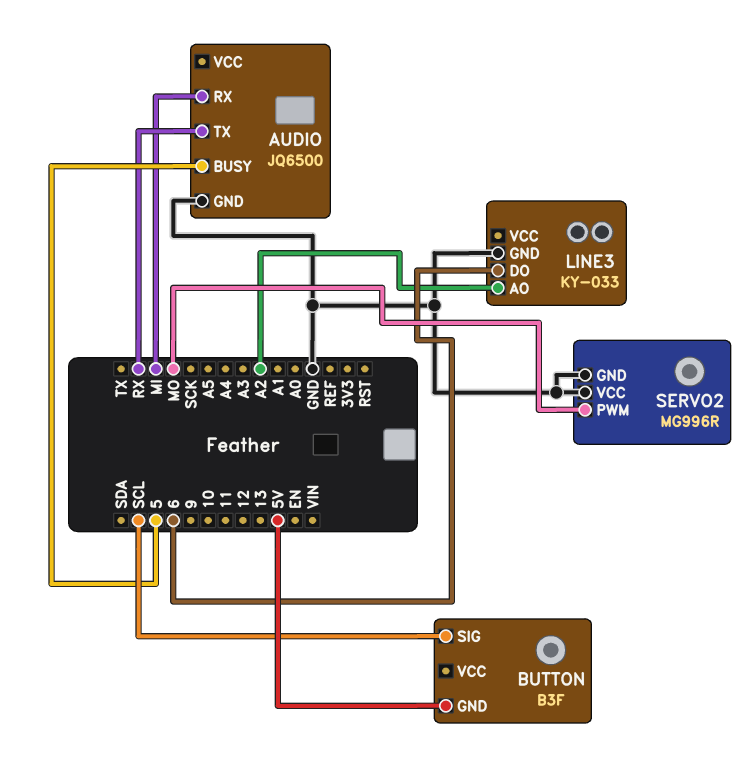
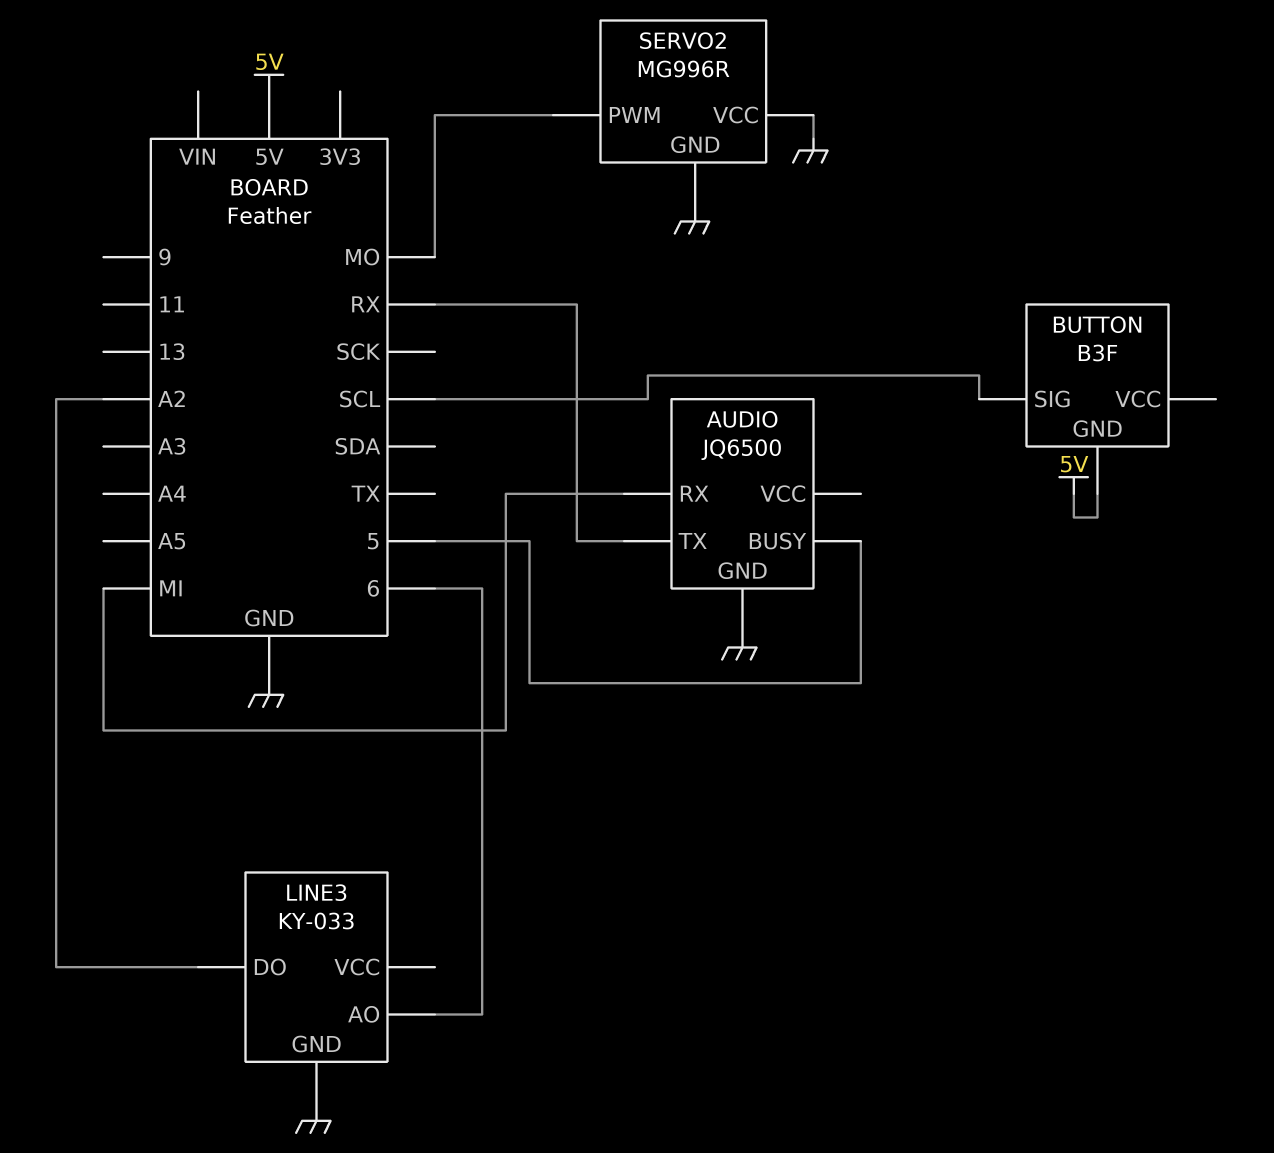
LINE3 pin AO: A2 -> 6
LINE3 pin DO: 6 -> A2

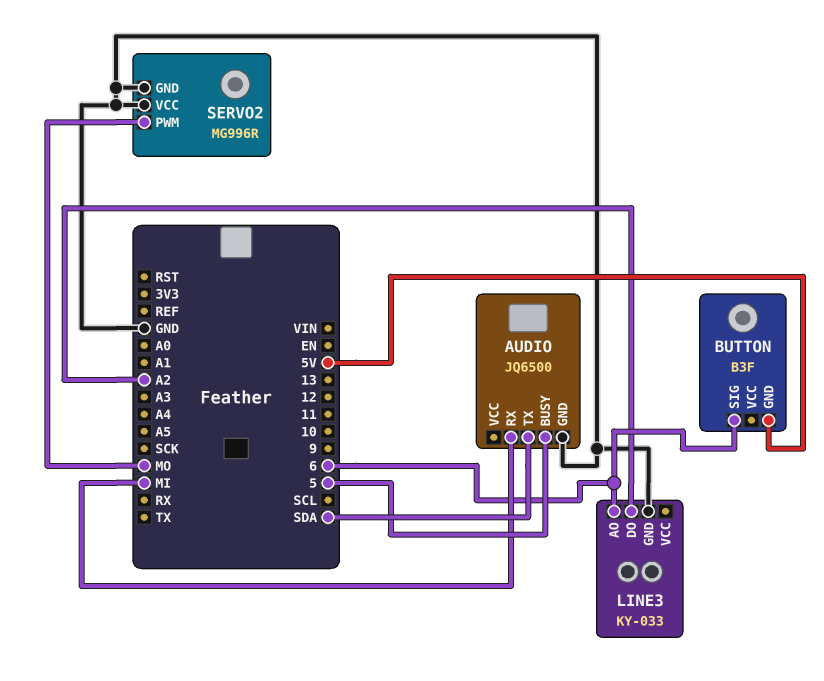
AUDIO pin TX: RX -> SDA
BUTTON pin SIG: SCL -> 6

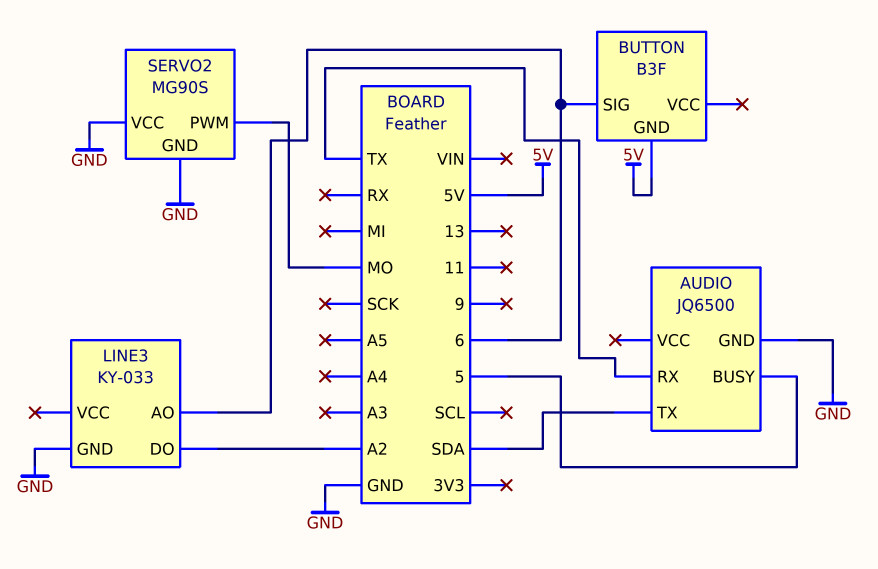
AUDIO pin RX: MI -> TX
SERVO2: MG996R -> MG90S

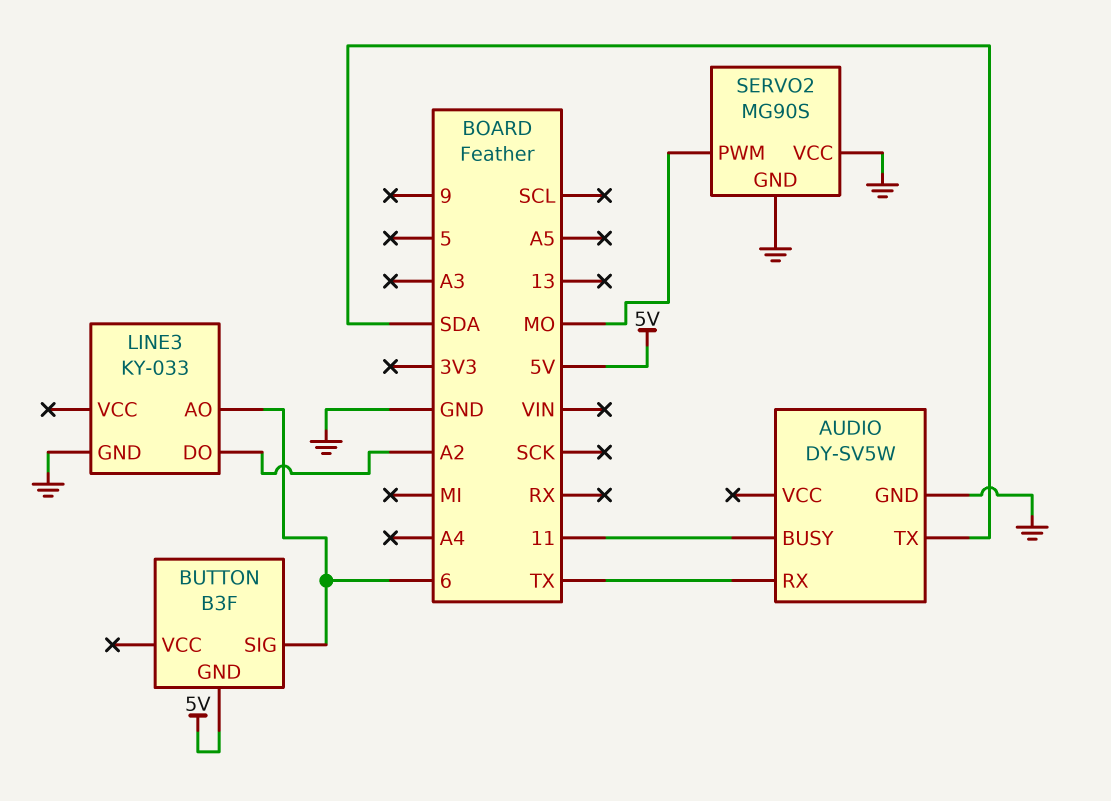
AUDIO: JQ6500 -> DY-SV5W
AUDIO pin BUSY: 5 -> 11

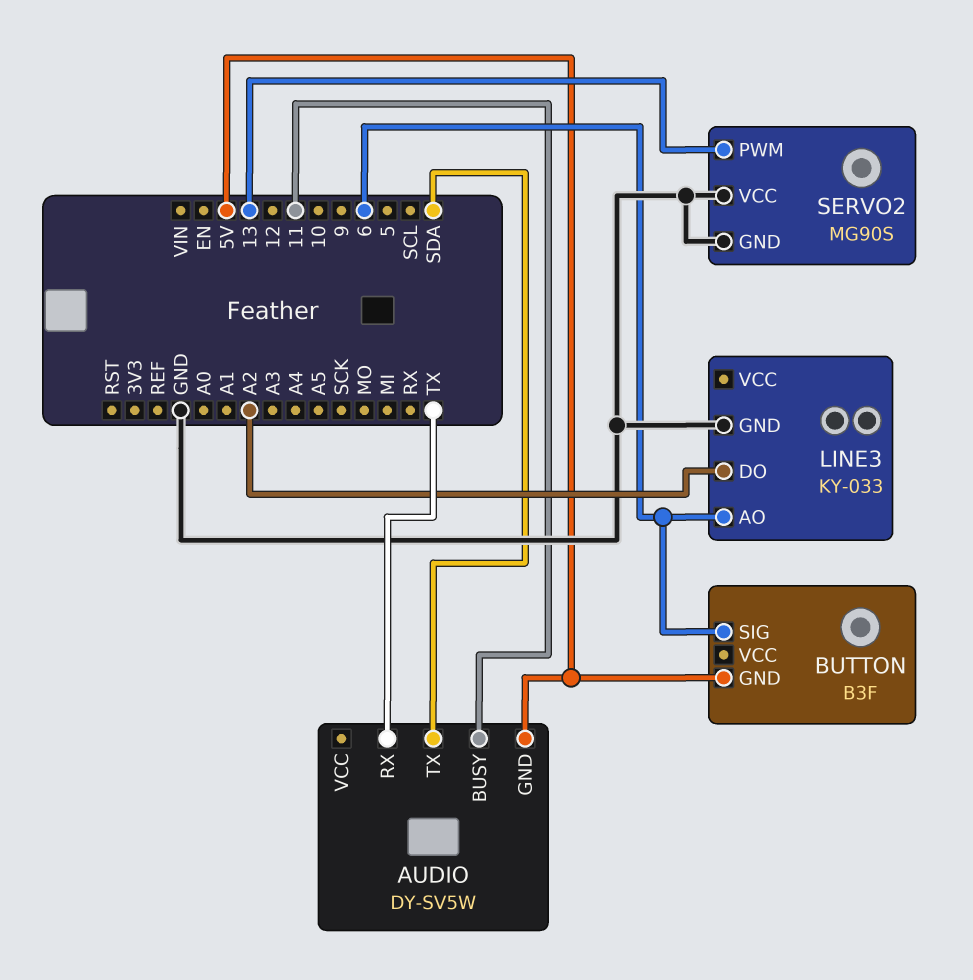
AUDIO pin GND: GND -> 5V
SERVO2 pin PWM: MO -> 13

